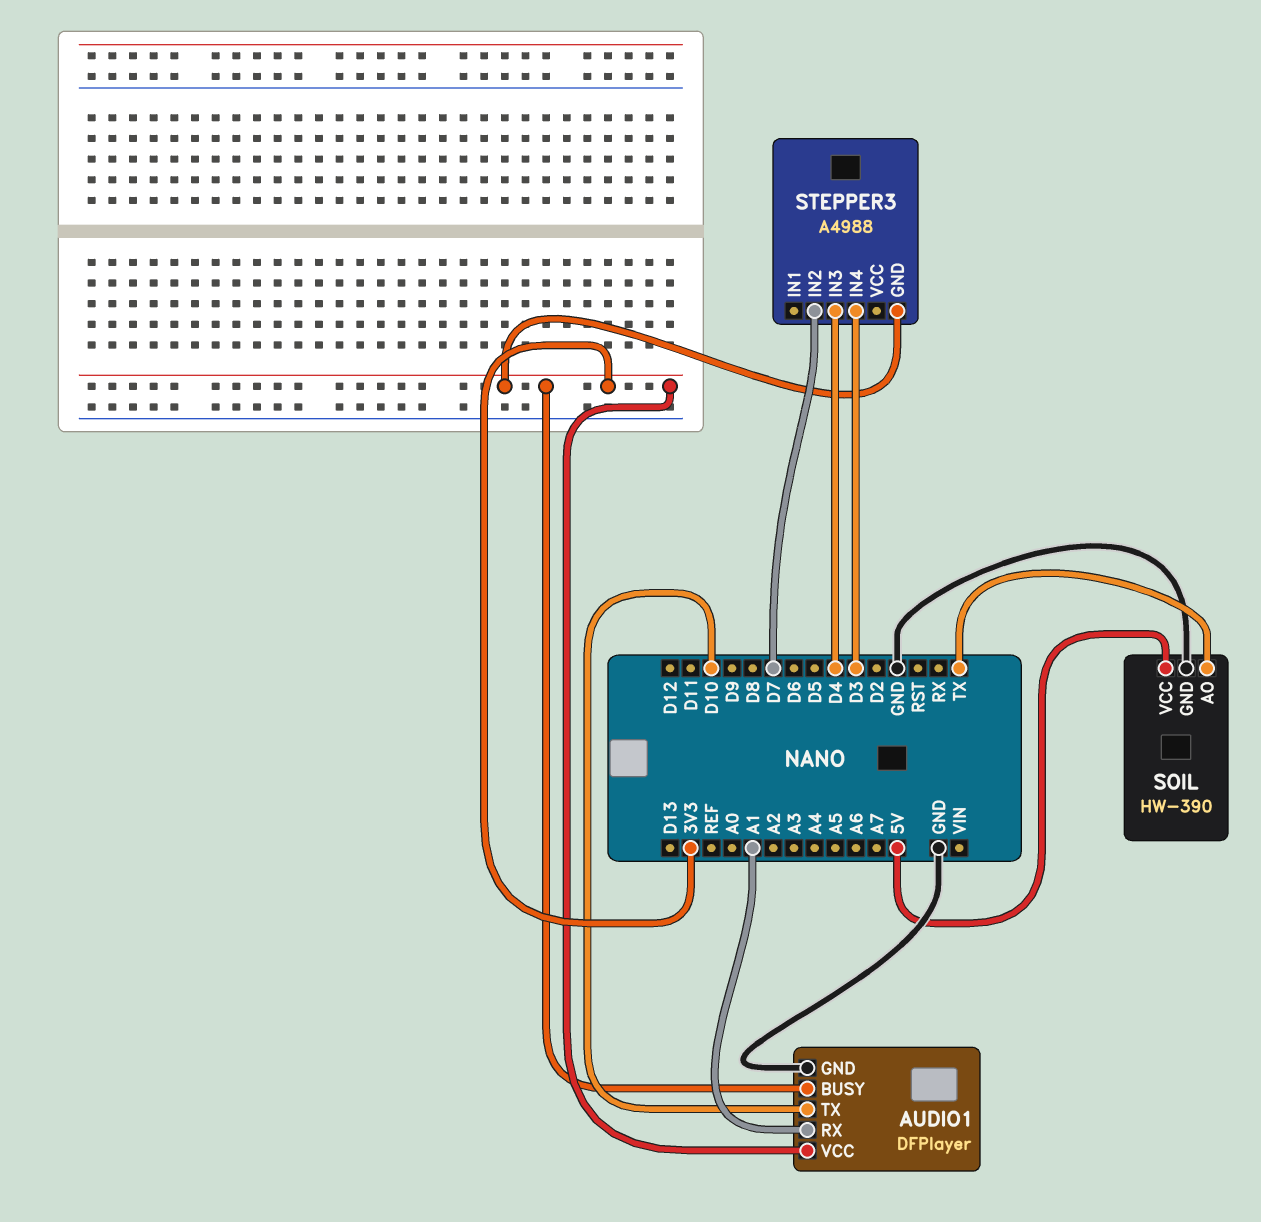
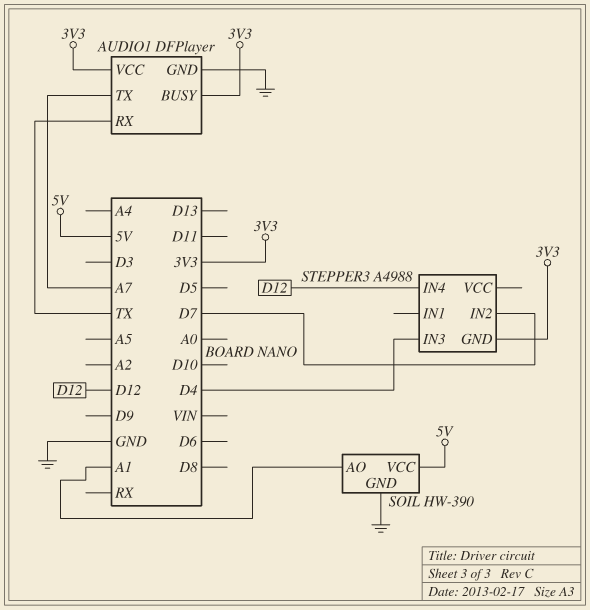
AUDIO1 pin RX: A1 -> TX
AUDIO1 pin TX: D10 -> A7
SOIL pin AO: TX -> A1
STEPPER3 pin IN4: D3 -> D12

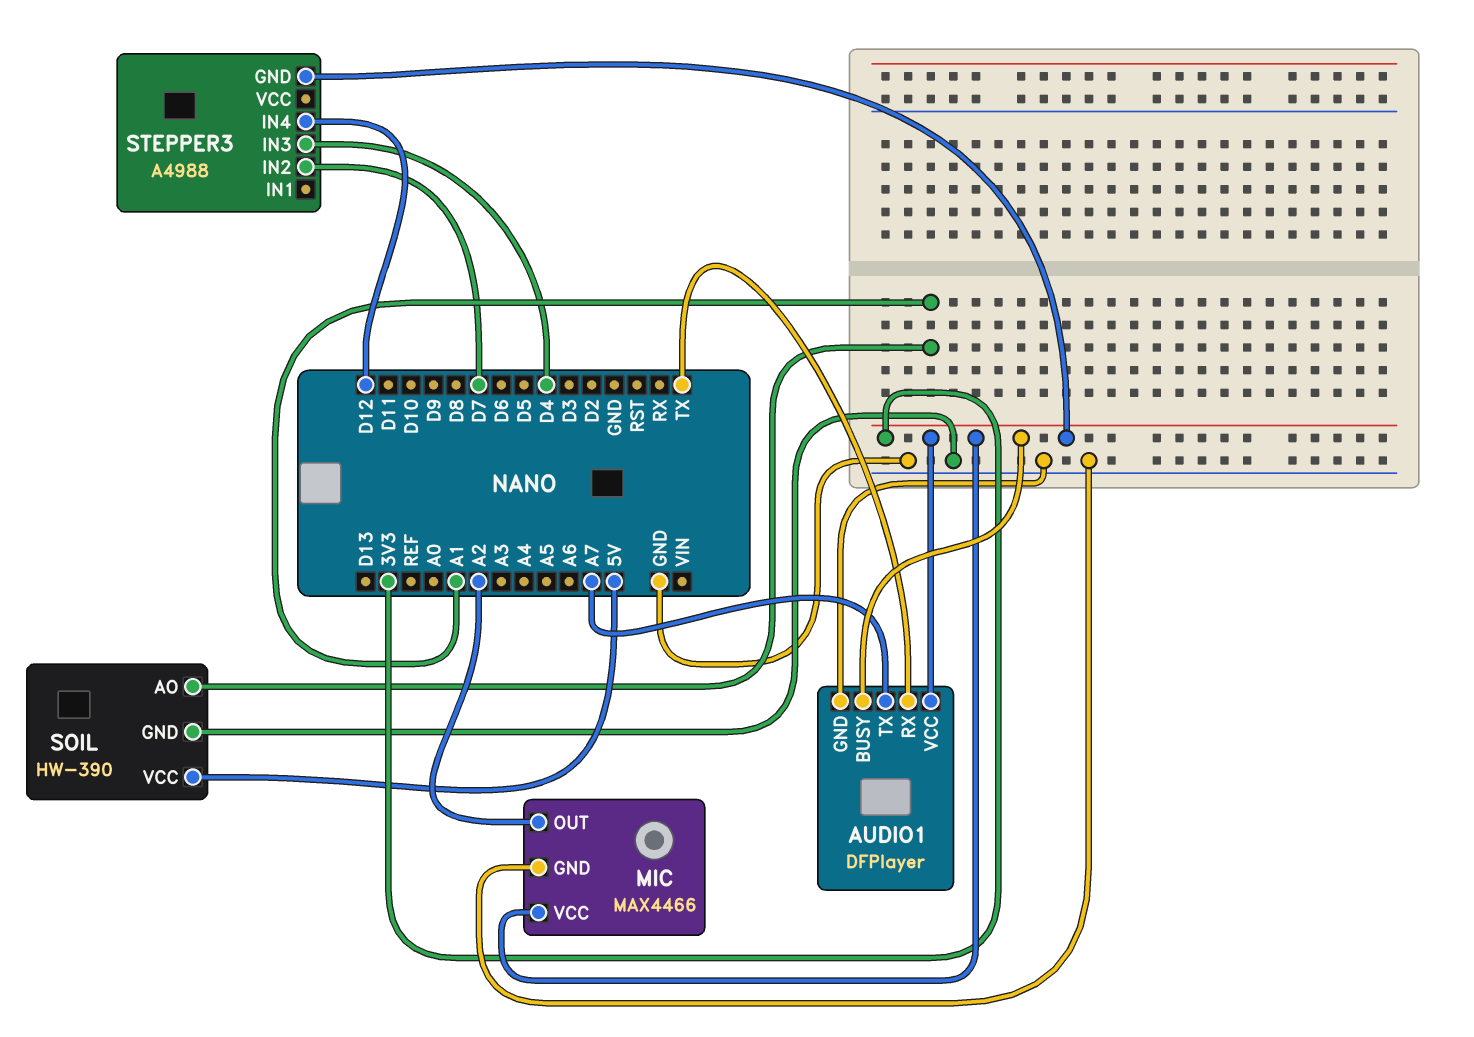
MIC: none -> MAX4466
MIC pin GND: none -> GND
MIC pin OUT: none -> A2
MIC pin VCC: none -> 3V3

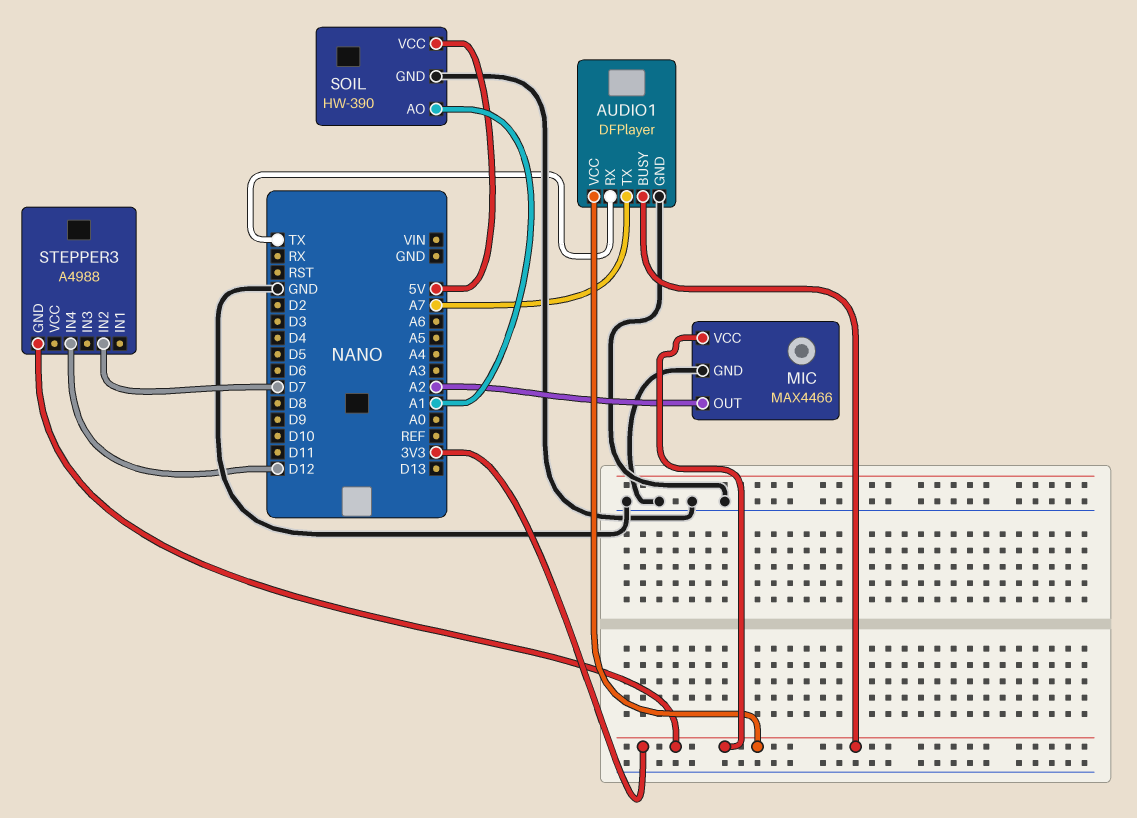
STEPPER3 pin IN3: D4 -> none

